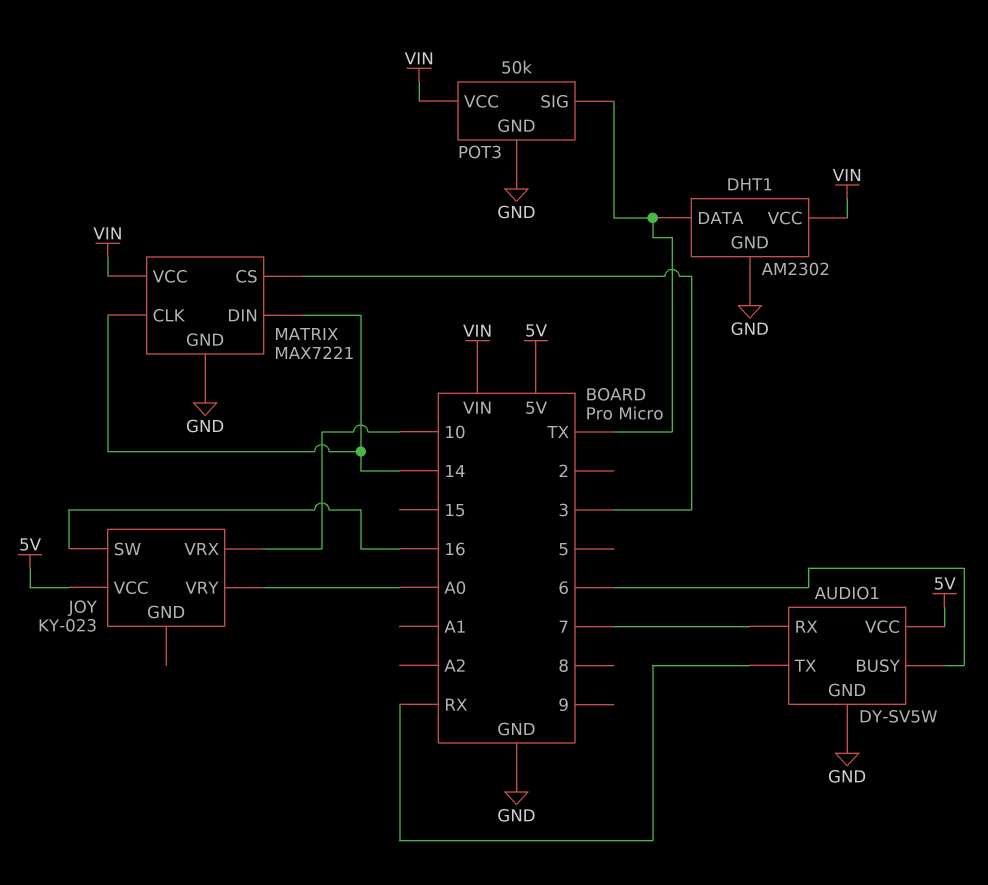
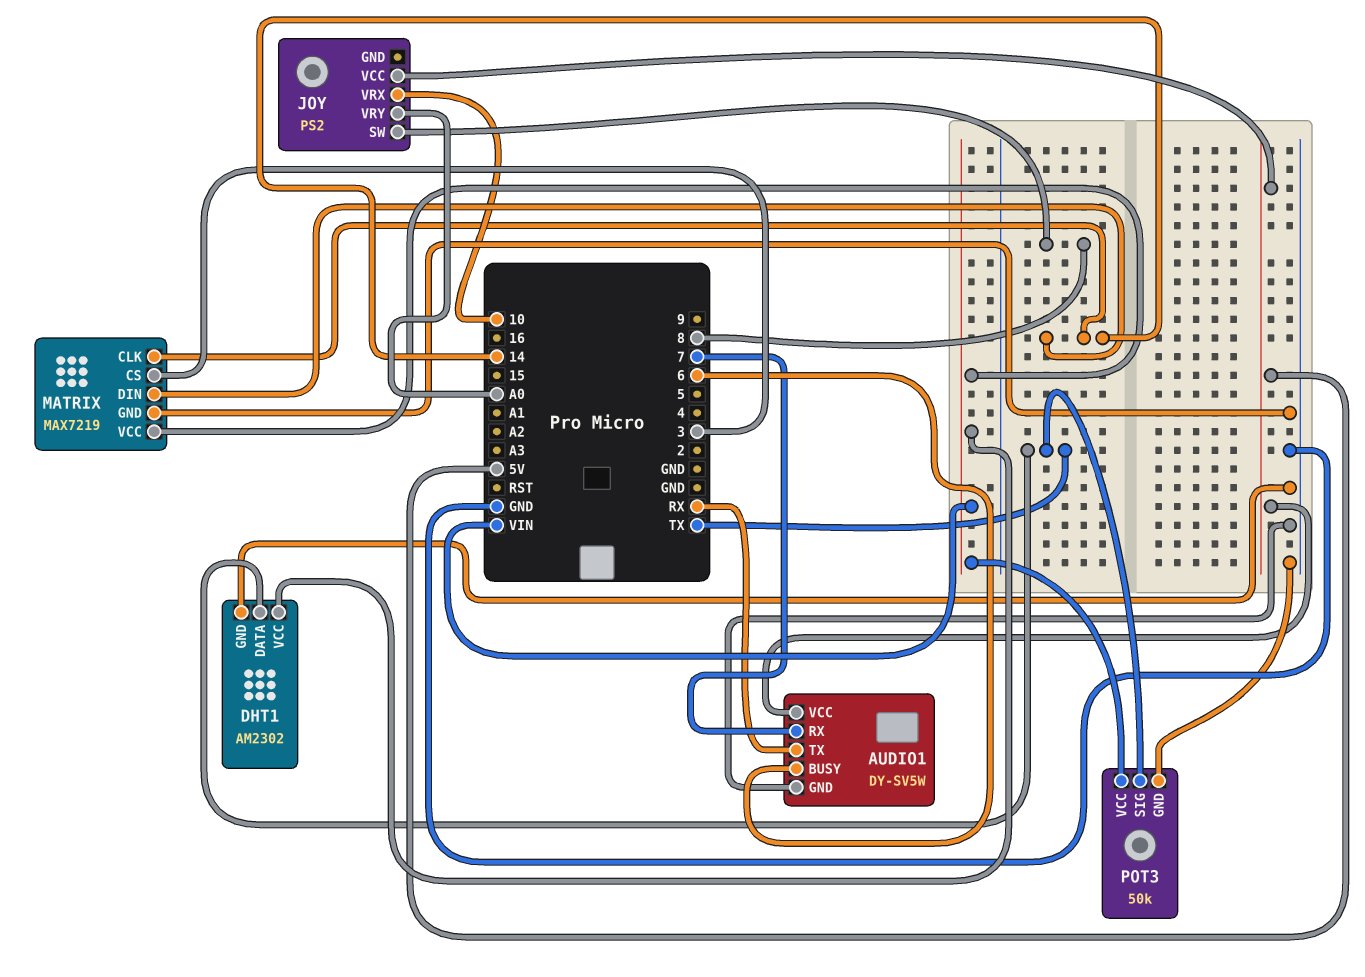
JOY: KY-023 -> PS2
JOY pin SW: 16 -> 8
MATRIX: MAX7221 -> MAX7219

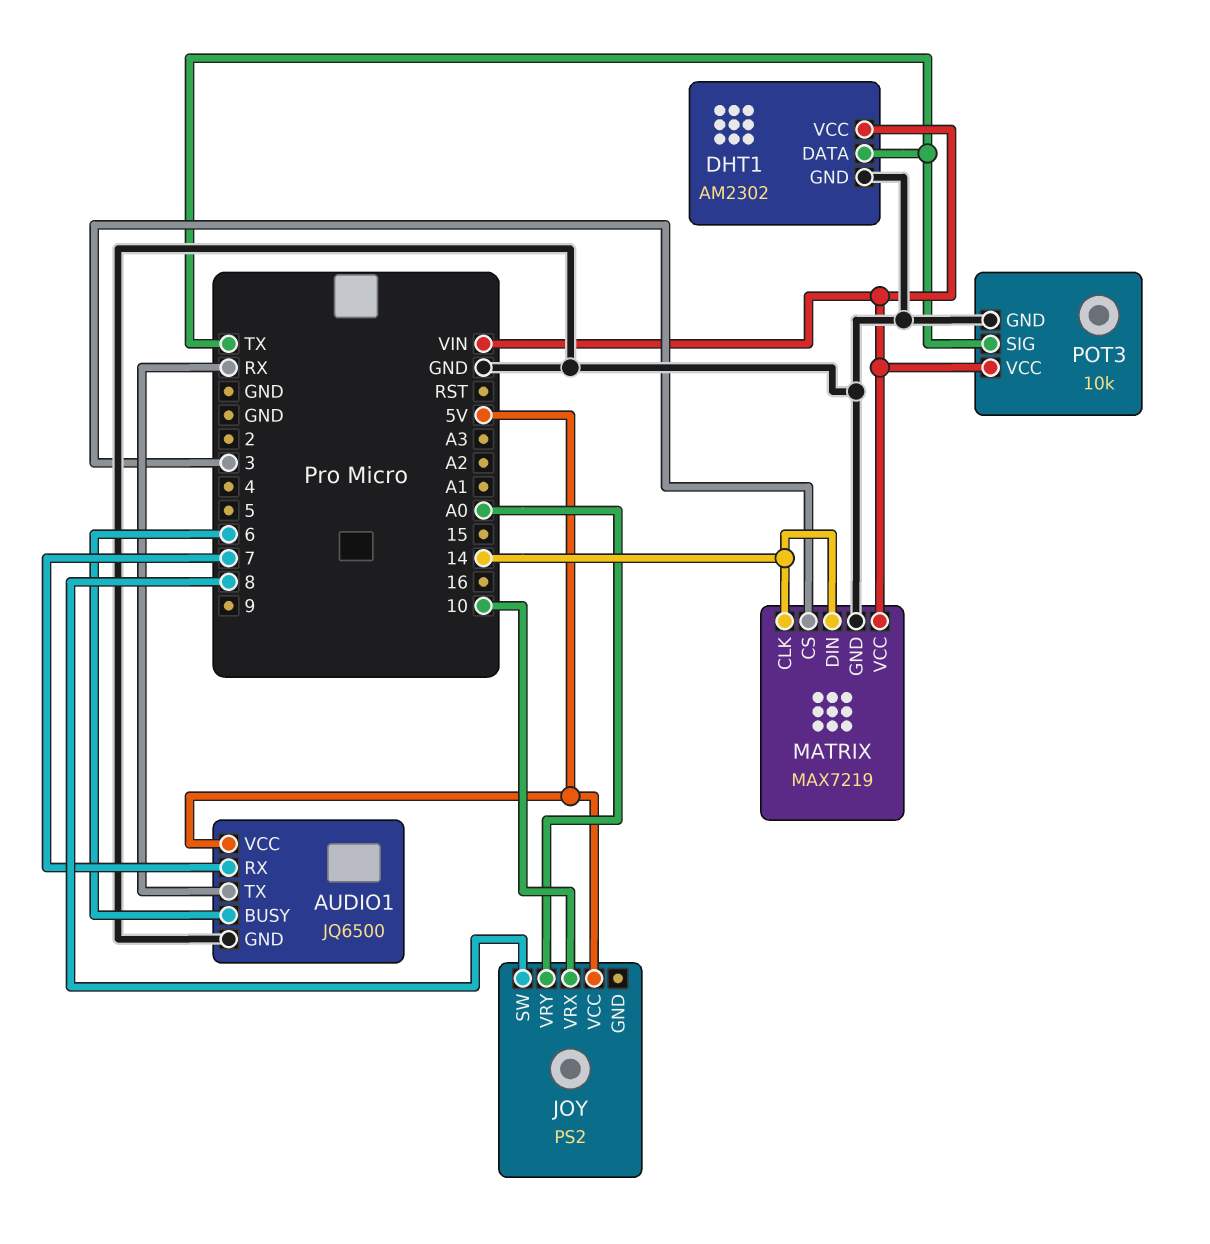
AUDIO1: DY-SV5W -> JQ6500
POT3: 50k -> 10k

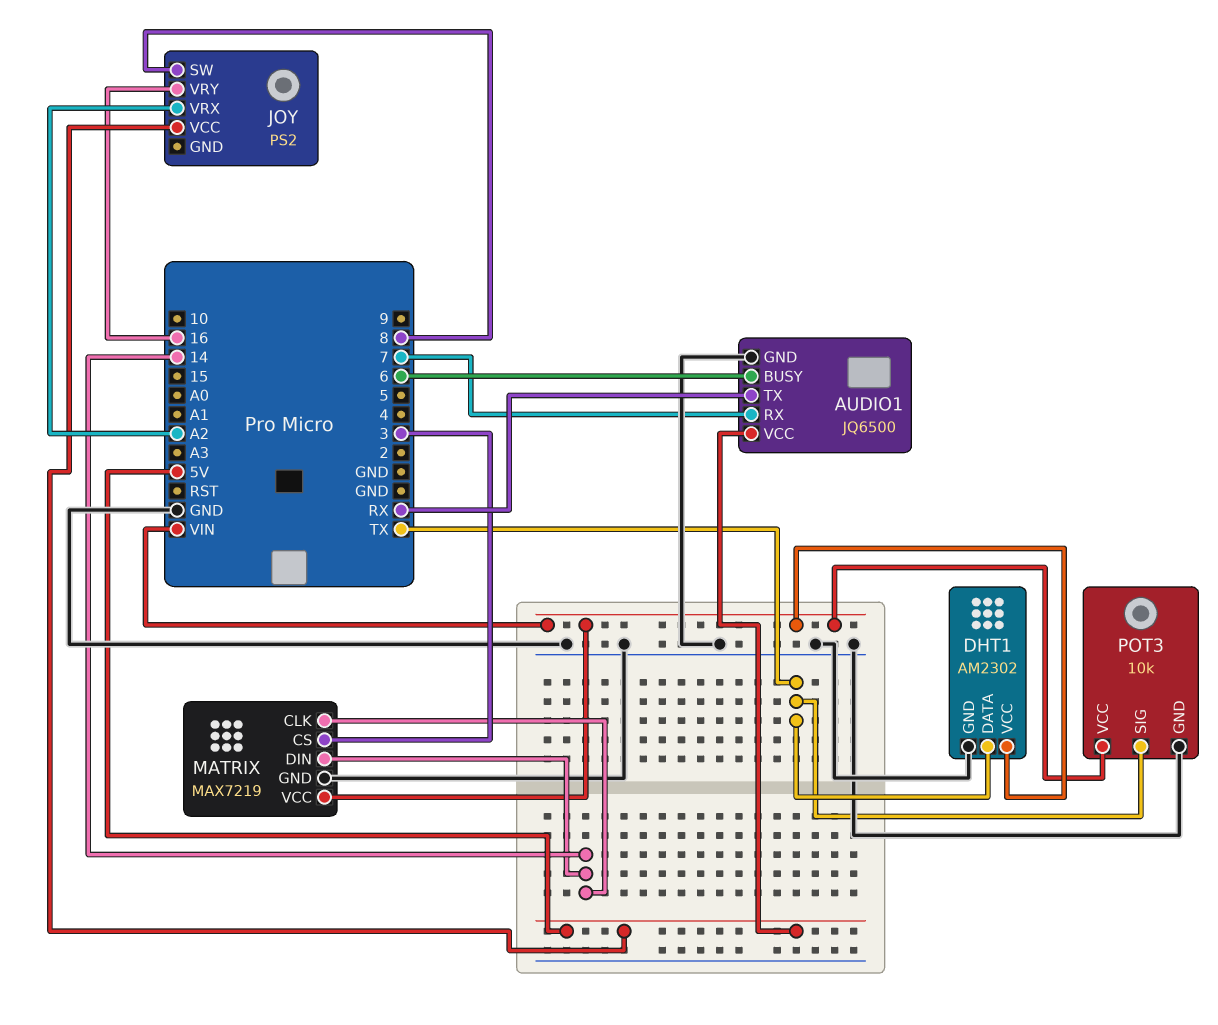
JOY pin VRX: 10 -> A2
JOY pin VRY: A0 -> 16

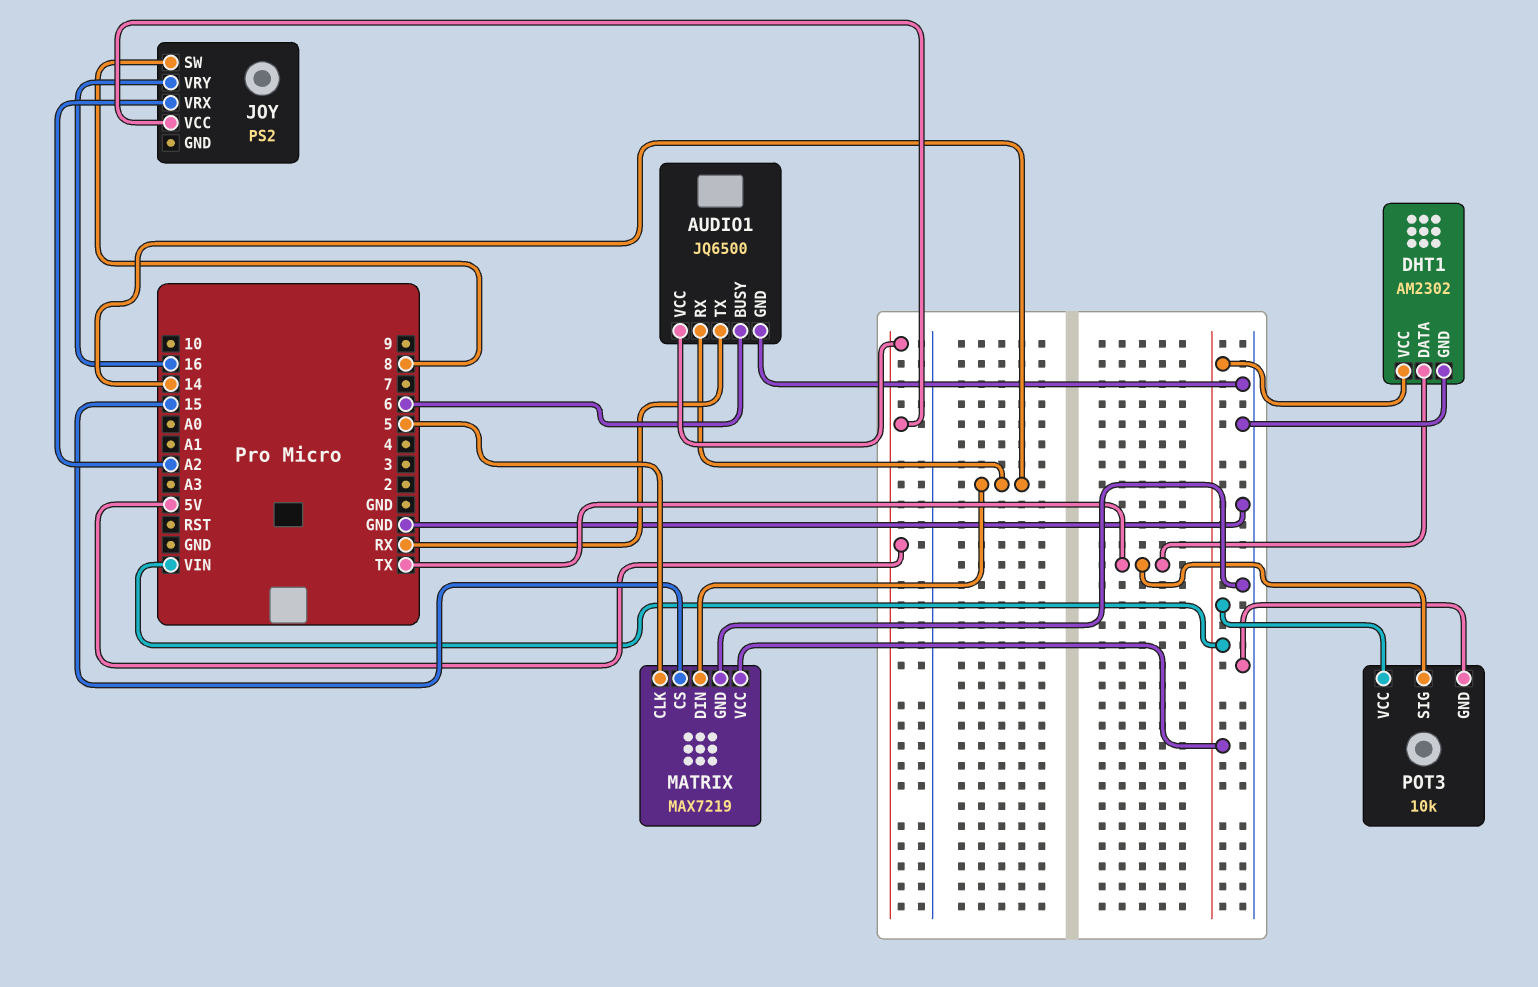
AUDIO1 pin RX: 7 -> 14
MATRIX pin CLK: 14 -> 5
MATRIX pin CS: 3 -> 15

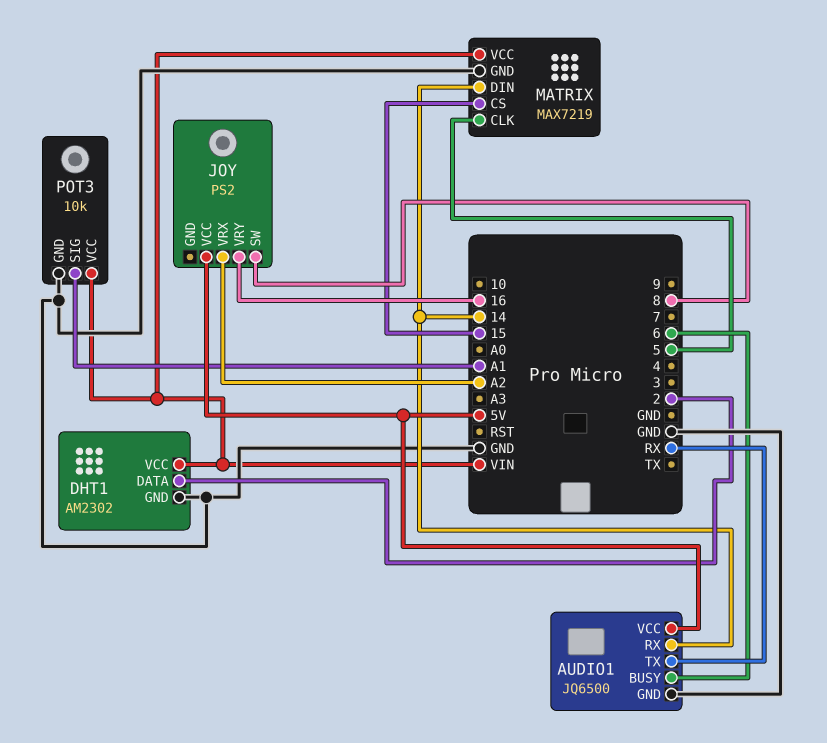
DHT1 pin DATA: TX -> 2
POT3 pin SIG: TX -> A1

